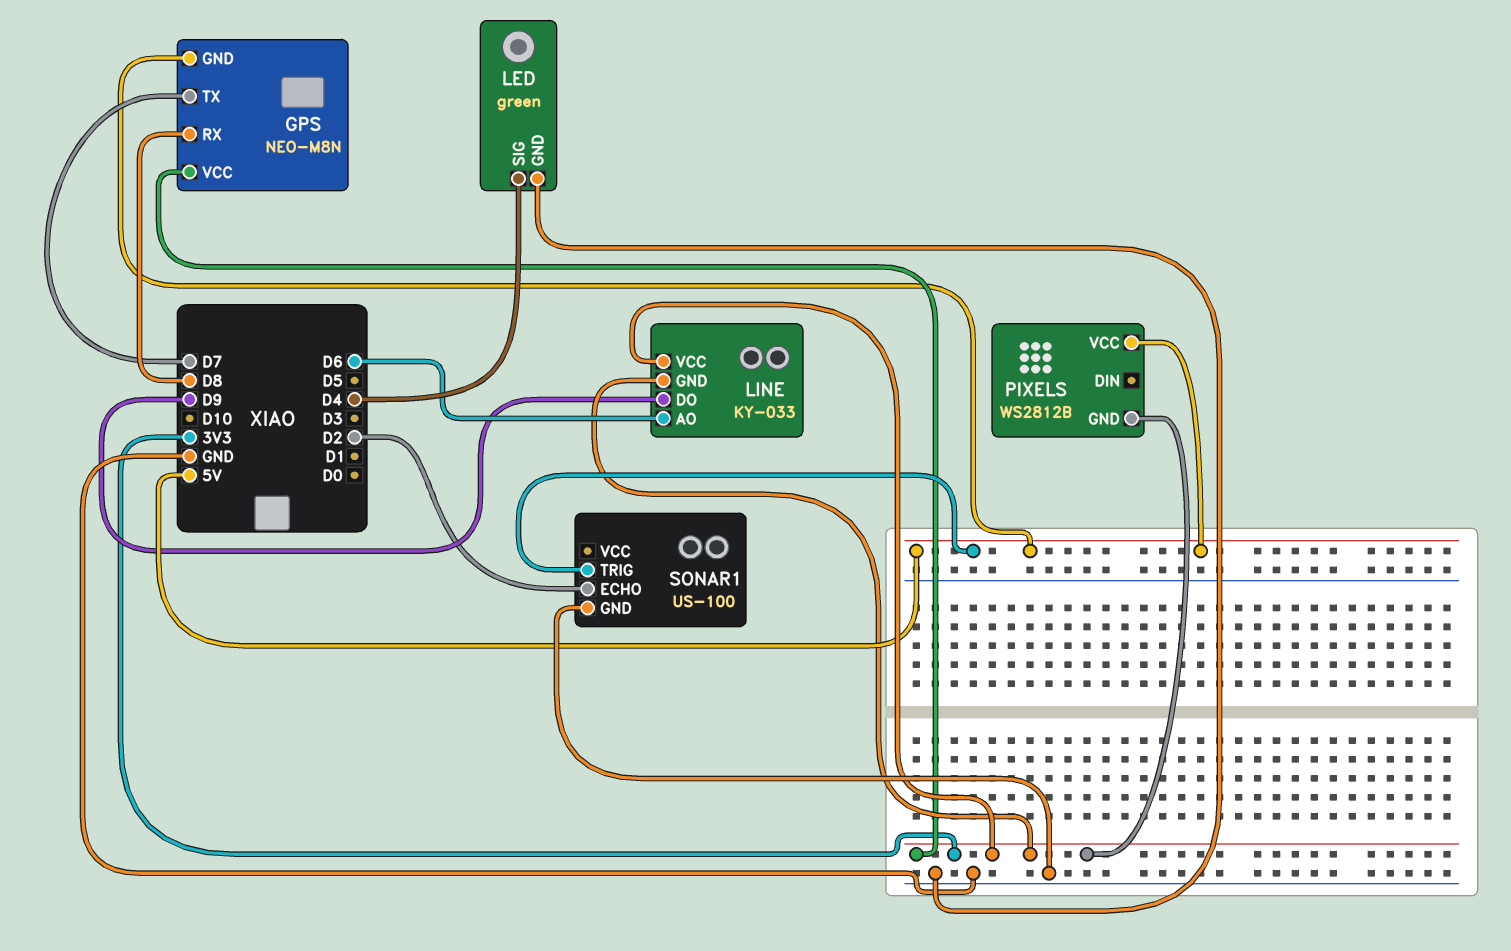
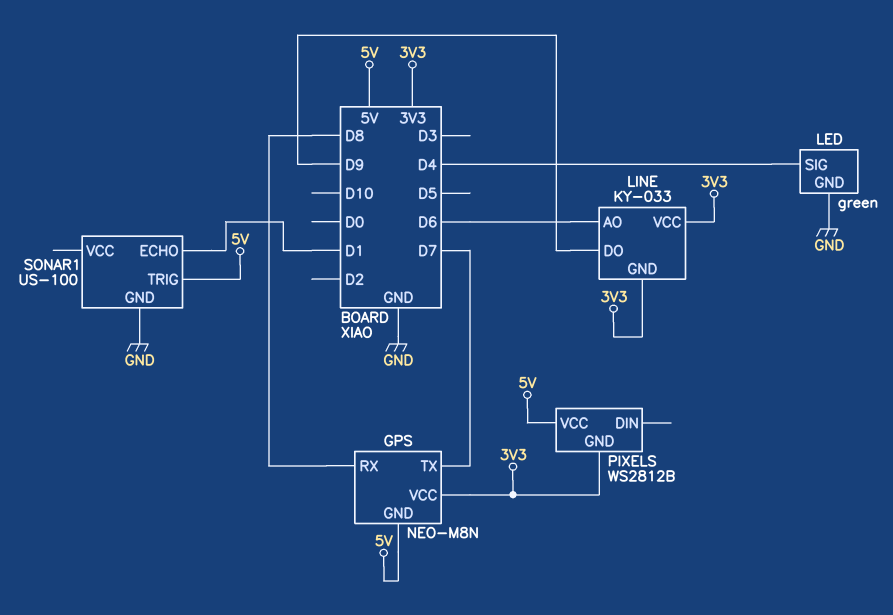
SONAR1 pin ECHO: D2 -> D1

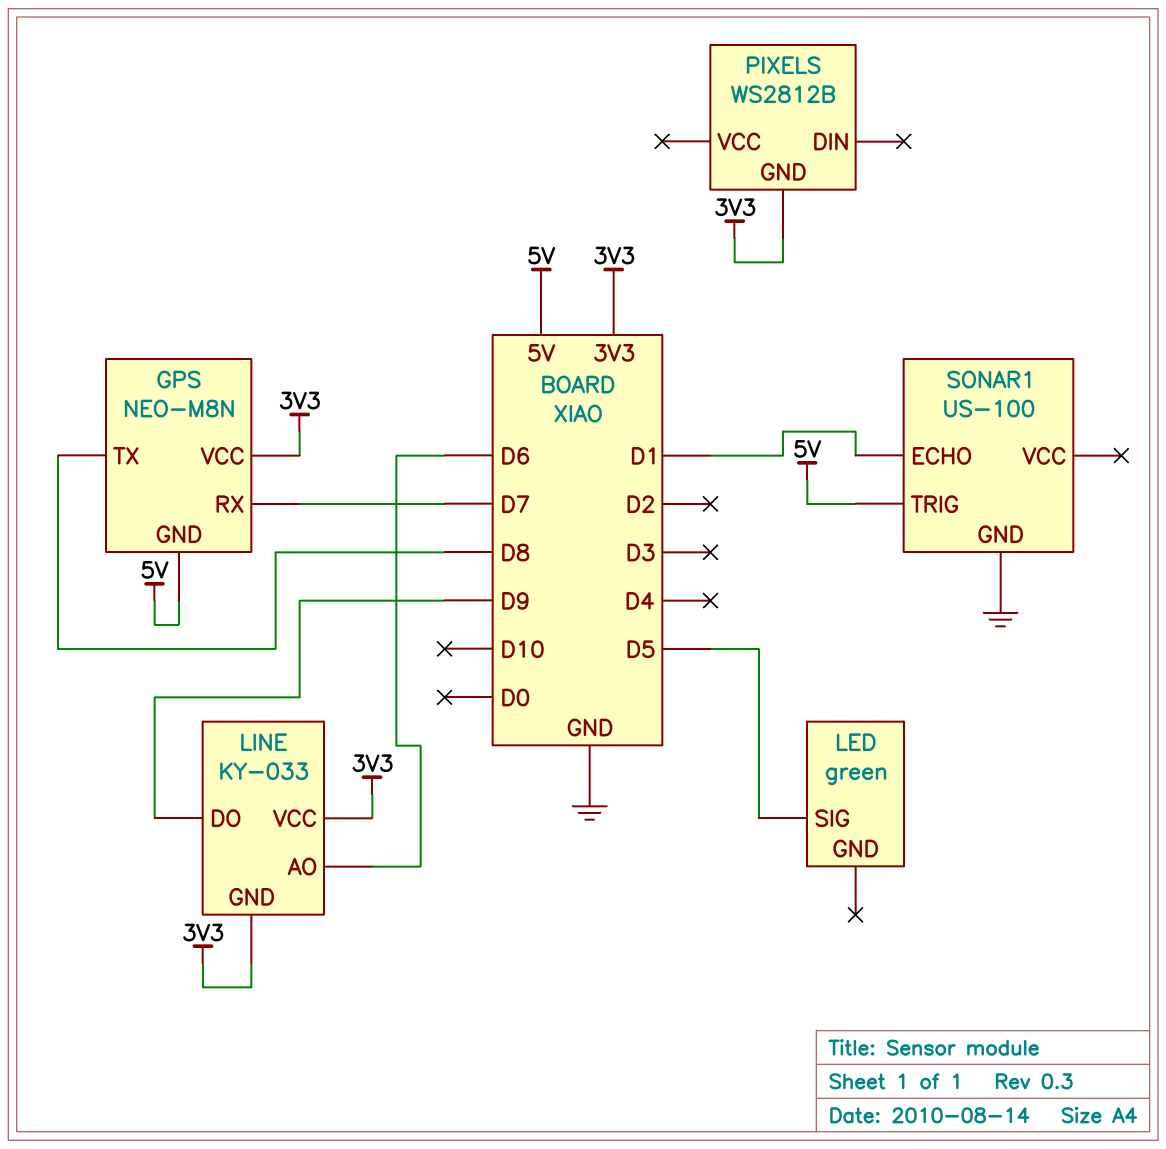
GPS pin RX: D8 -> D7
GPS pin TX: D7 -> D8
LED pin GND: GND -> none
LED pin SIG: D4 -> D5
PIXELS pin VCC: 5V -> none

